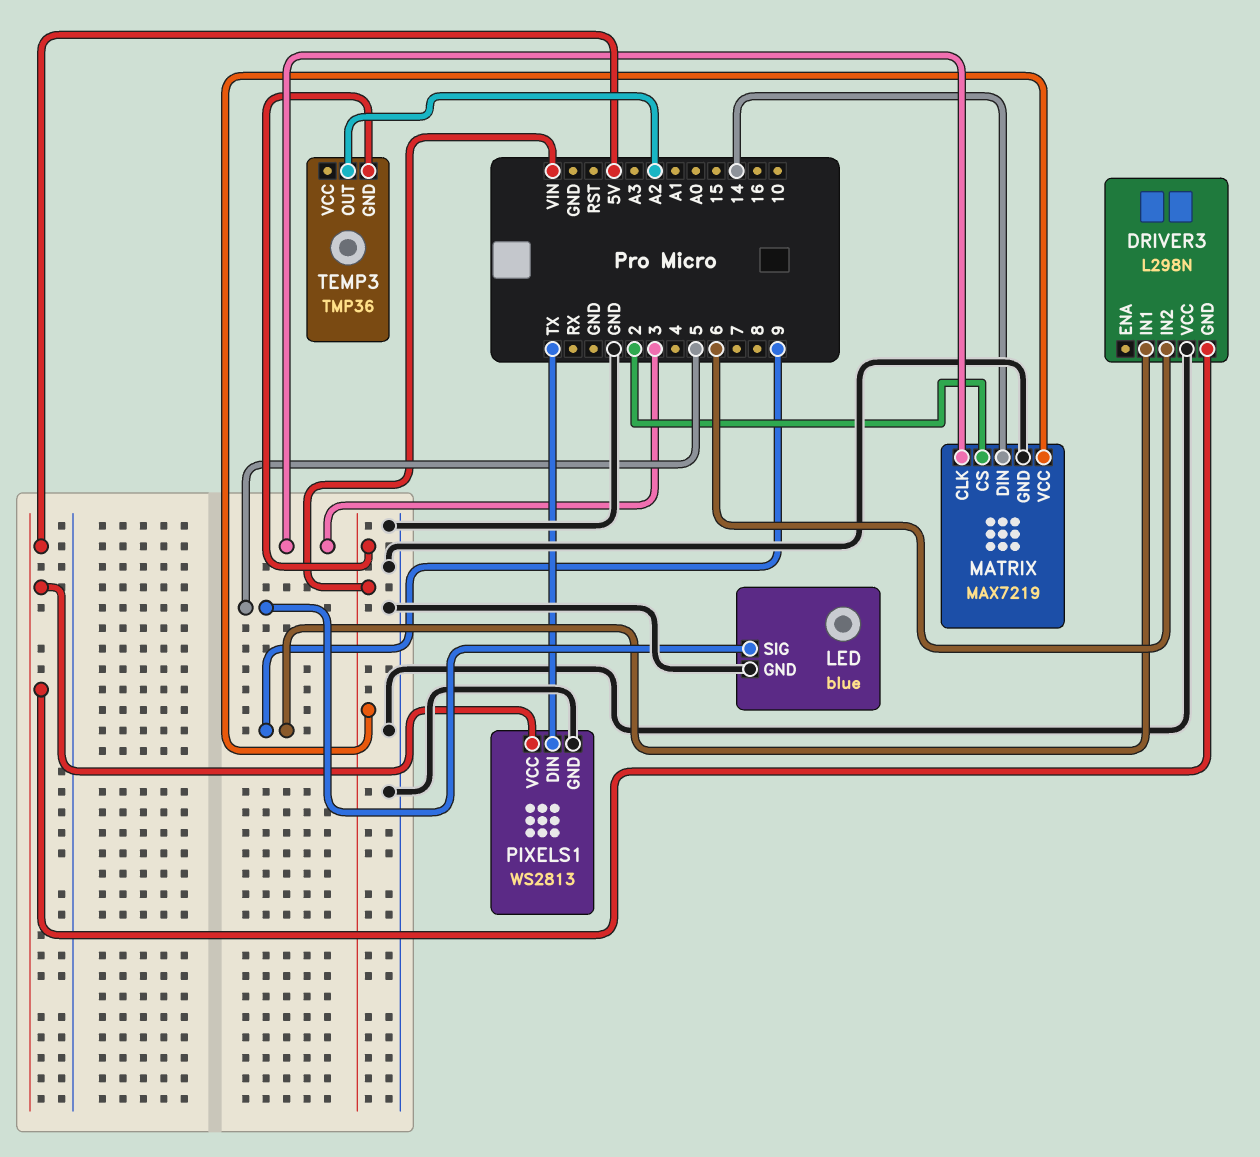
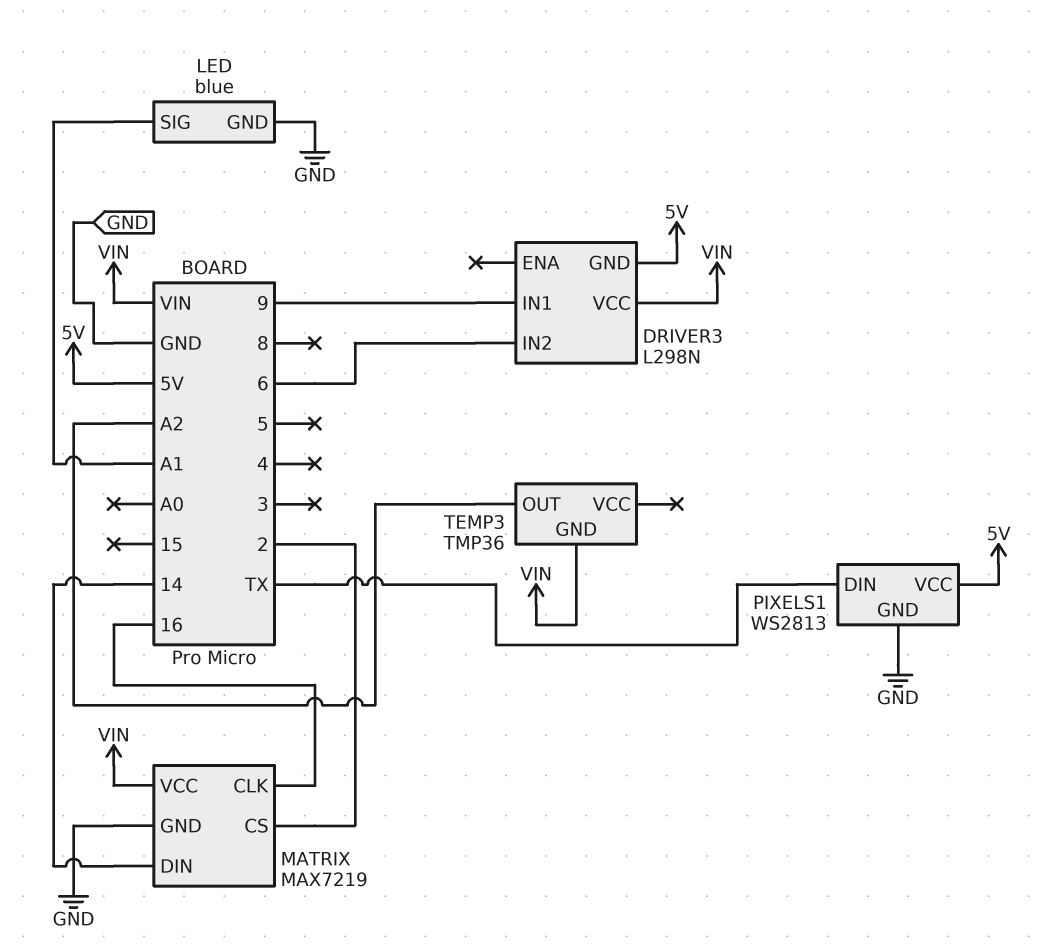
DRIVER3 pin VCC: GND -> VIN
LED pin SIG: 5 -> A1
MATRIX pin CLK: 3 -> 16

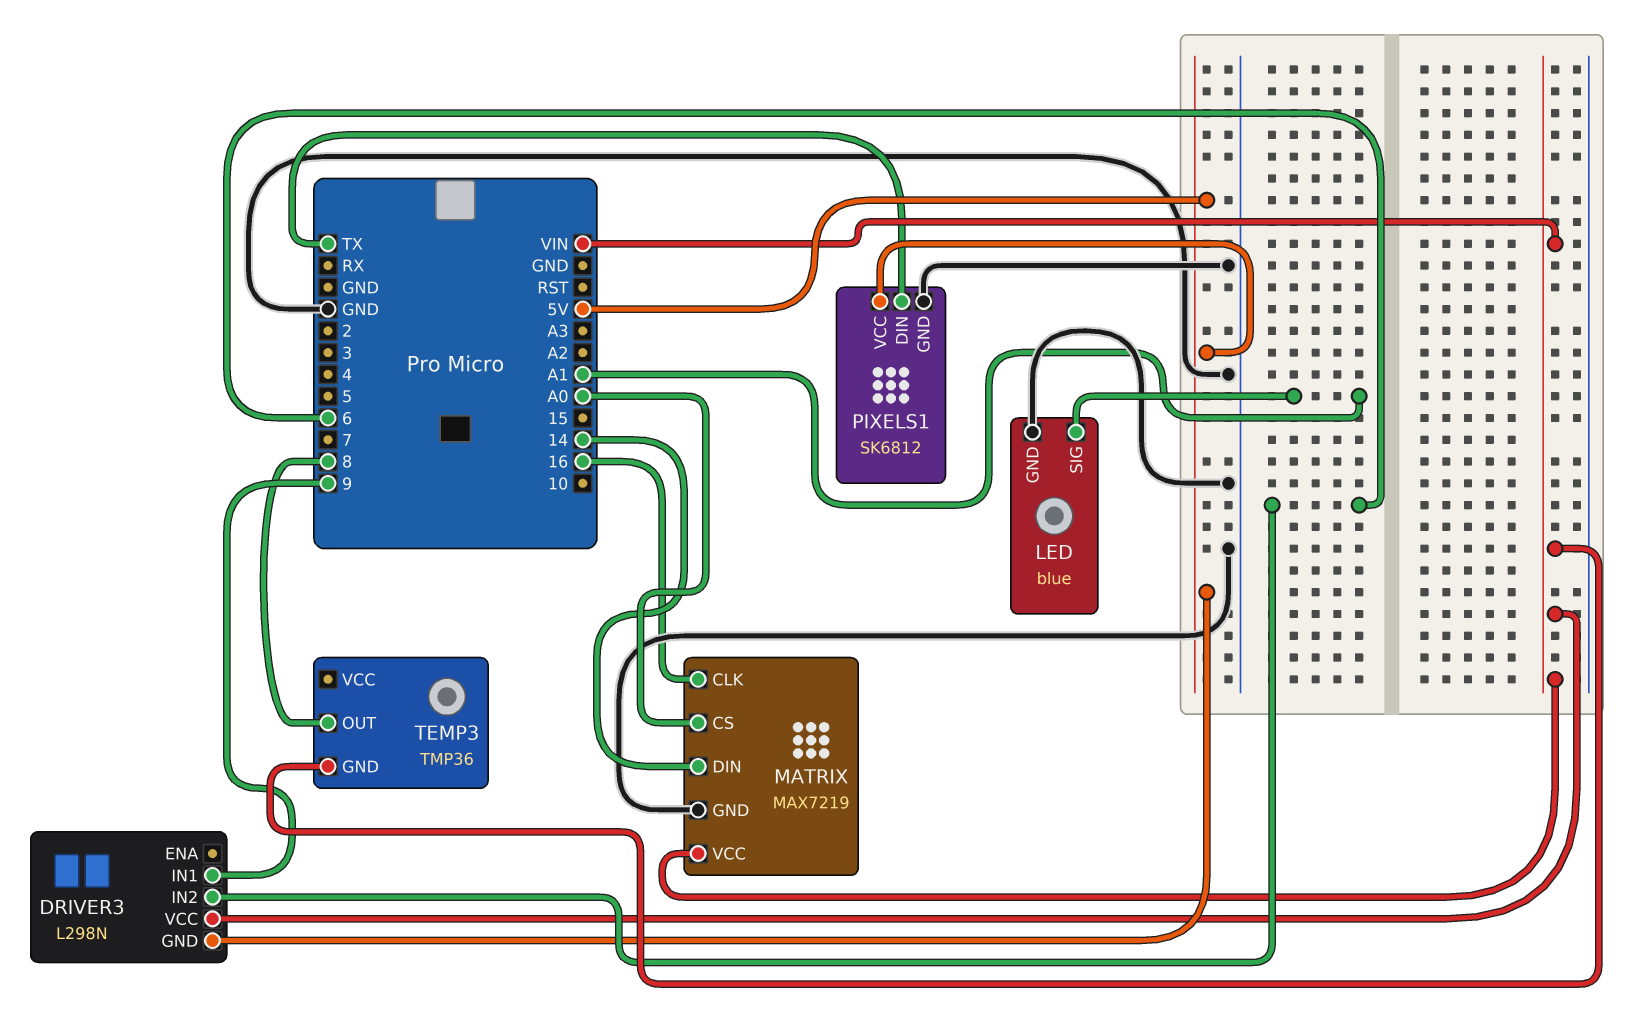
MATRIX pin CS: 2 -> A0
PIXELS1: WS2813 -> SK6812
TEMP3 pin OUT: A2 -> 8

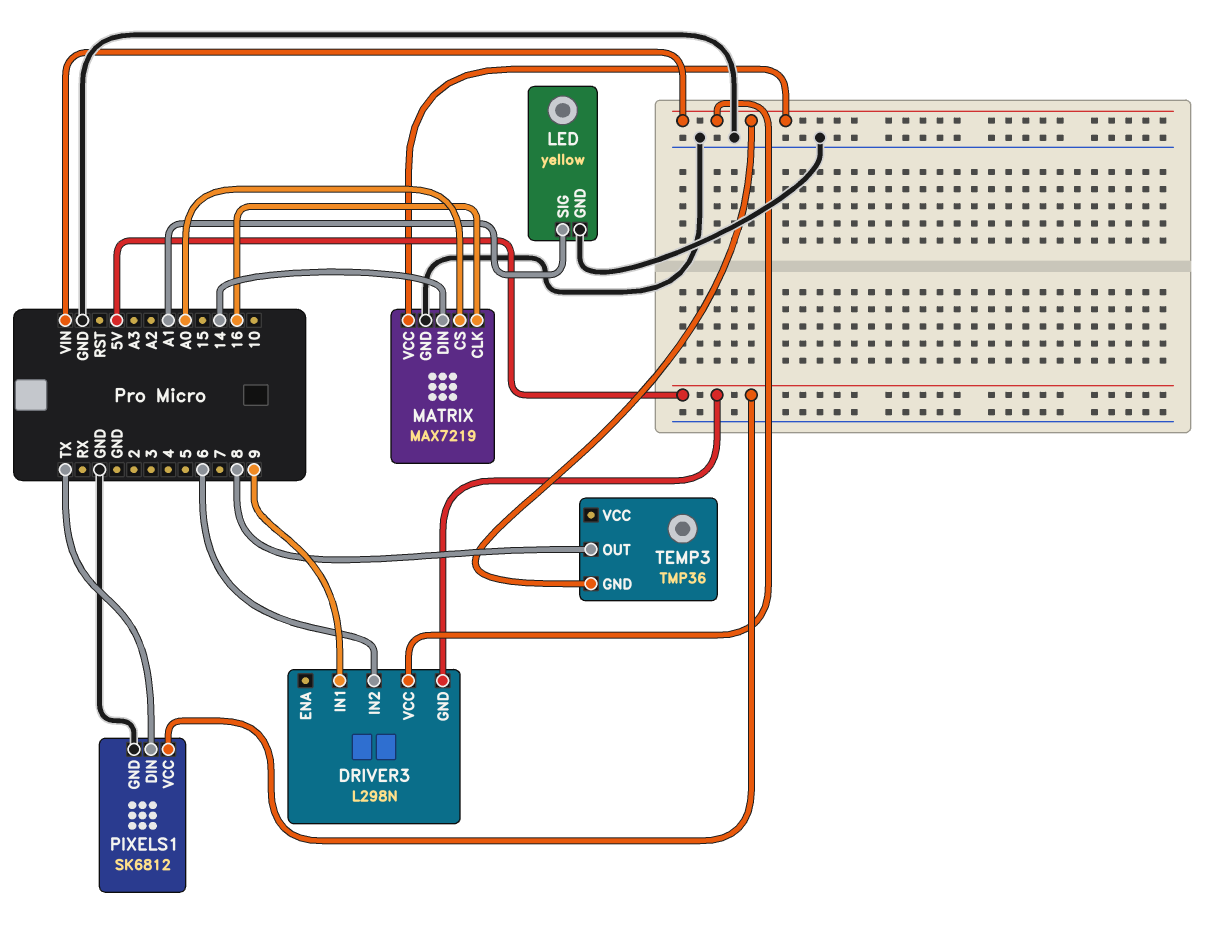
LED: blue -> yellow

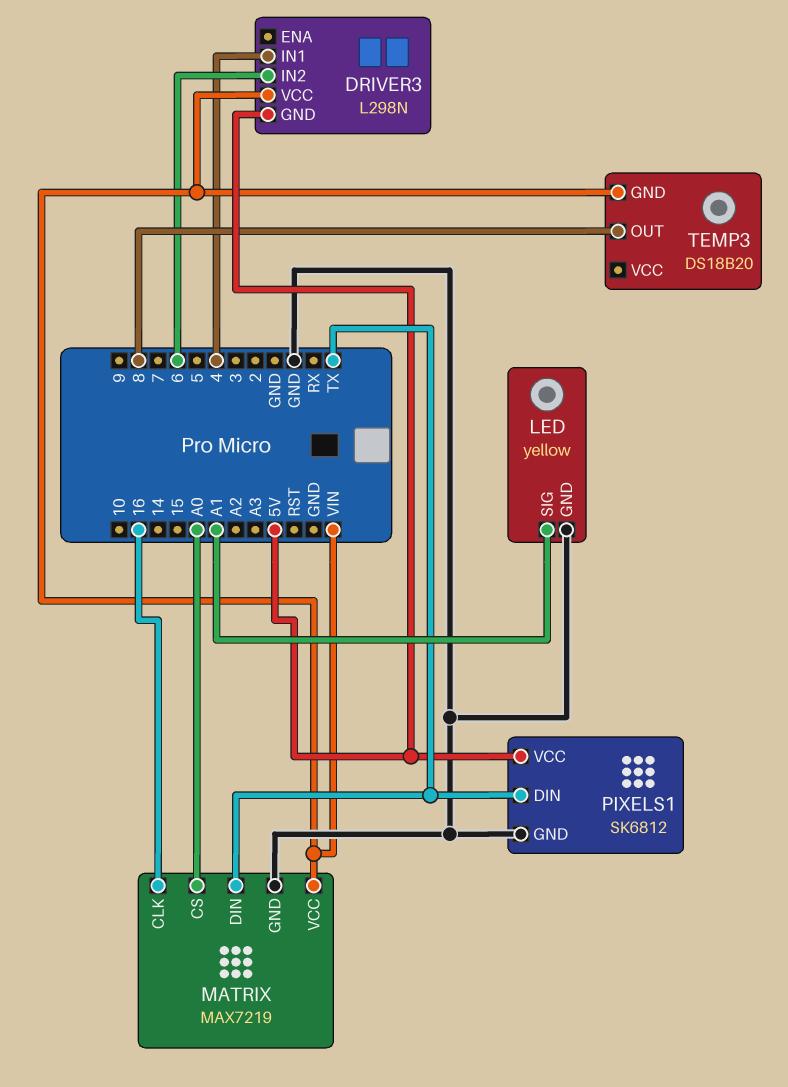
DRIVER3 pin IN1: 9 -> 4
MATRIX pin DIN: 14 -> TX
TEMP3: TMP36 -> DS18B20

